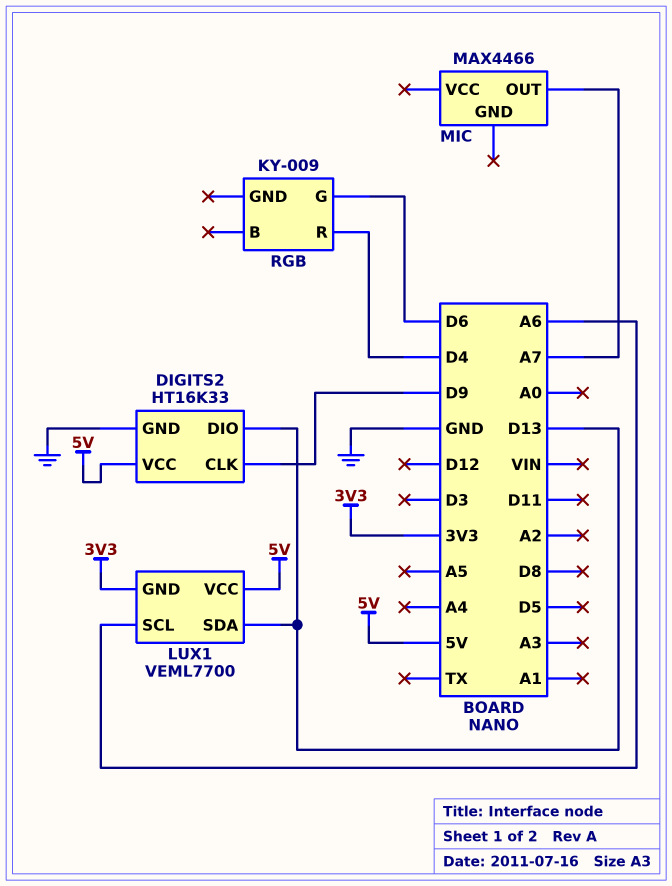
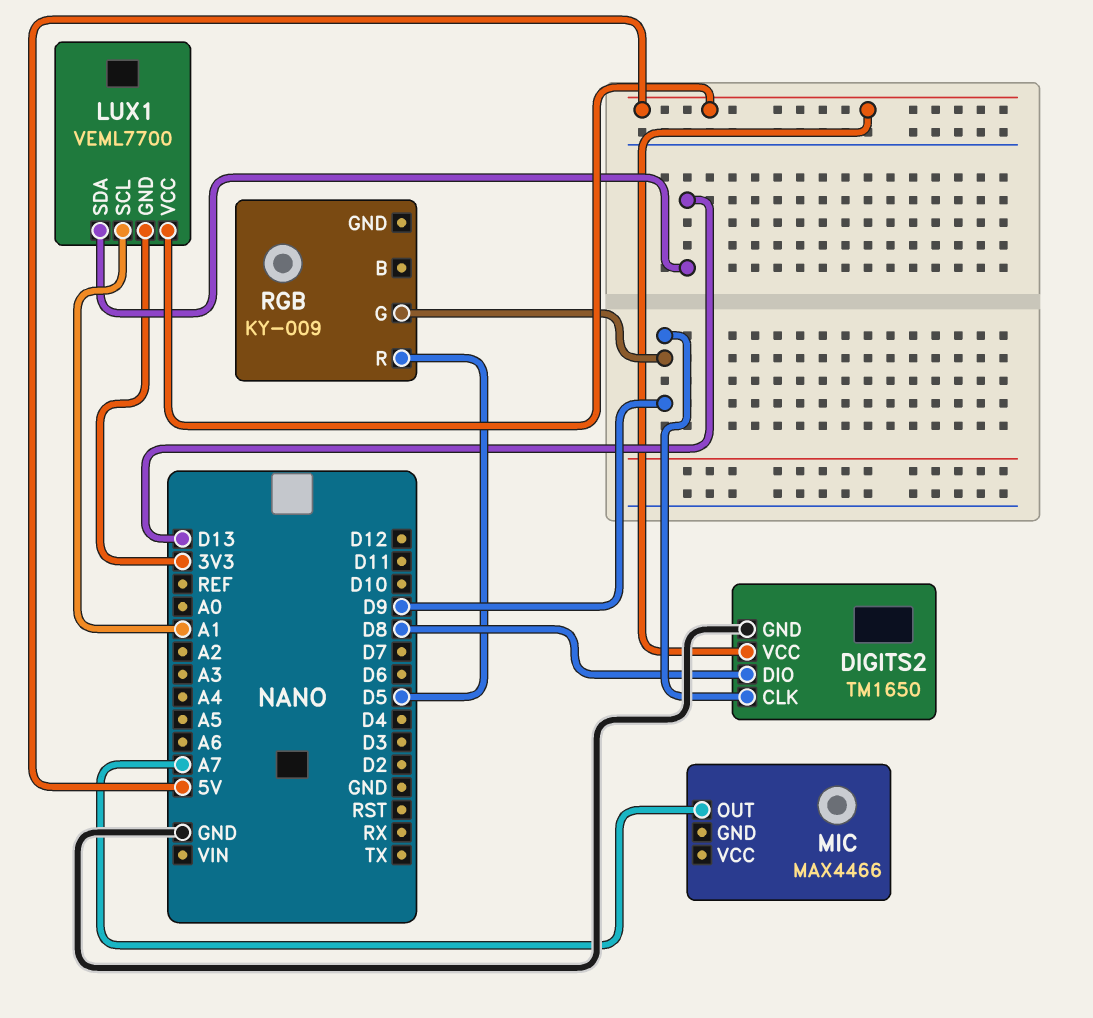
DIGITS2: HT16K33 -> TM1650
DIGITS2 pin DIO: D13 -> D8
LUX1 pin SCL: A6 -> A1
RGB pin G: D6 -> D9
RGB pin R: D4 -> D5

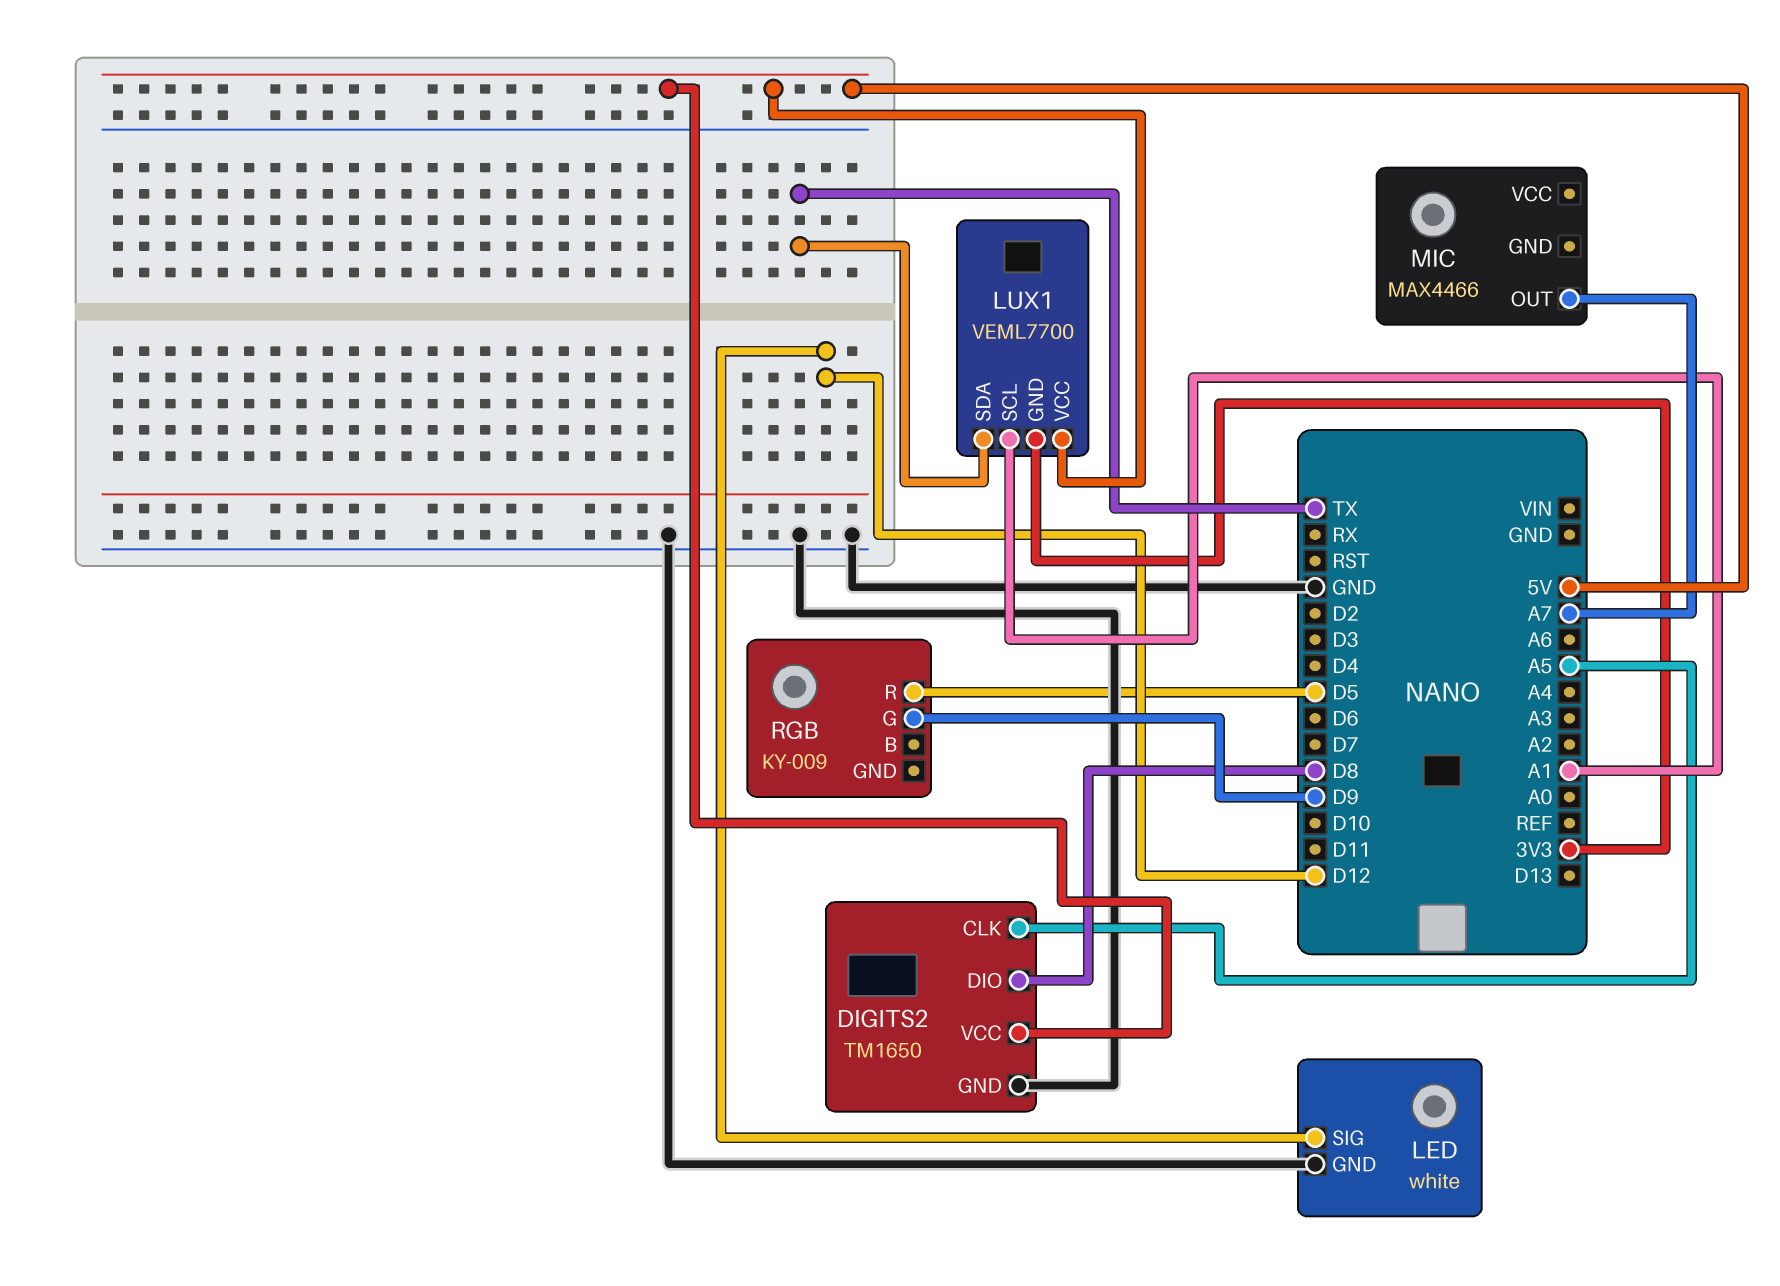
DIGITS2 pin CLK: D9 -> A5
LED: none -> white
LED pin GND: none -> GND
LED pin SIG: none -> D12
LUX1 pin SDA: D13 -> TX

